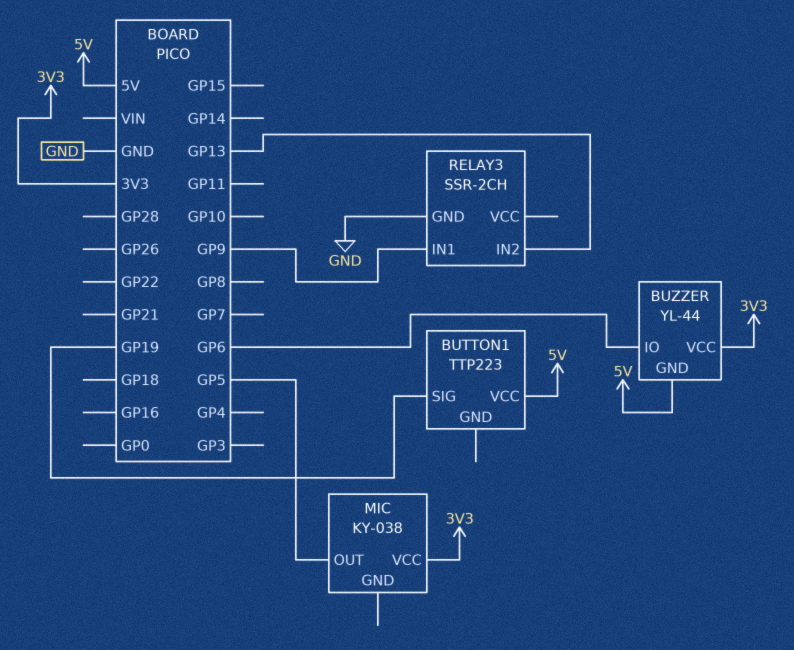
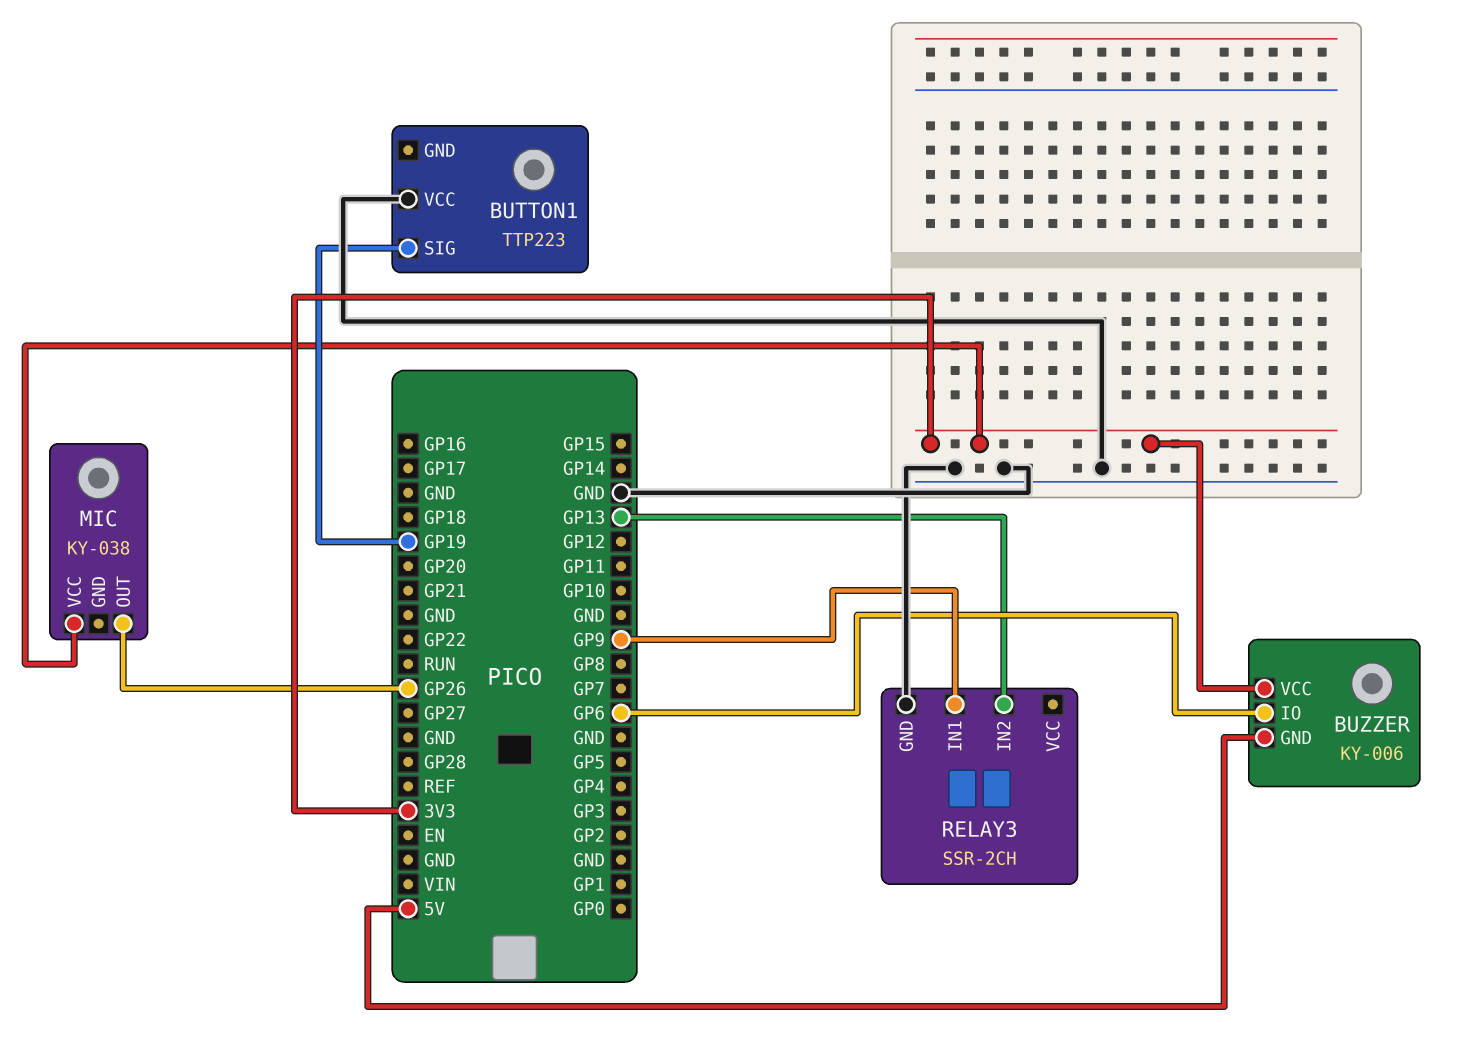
BUTTON1 pin VCC: 5V -> GND
BUZZER: YL-44 -> KY-006
MIC pin OUT: GP5 -> GP26

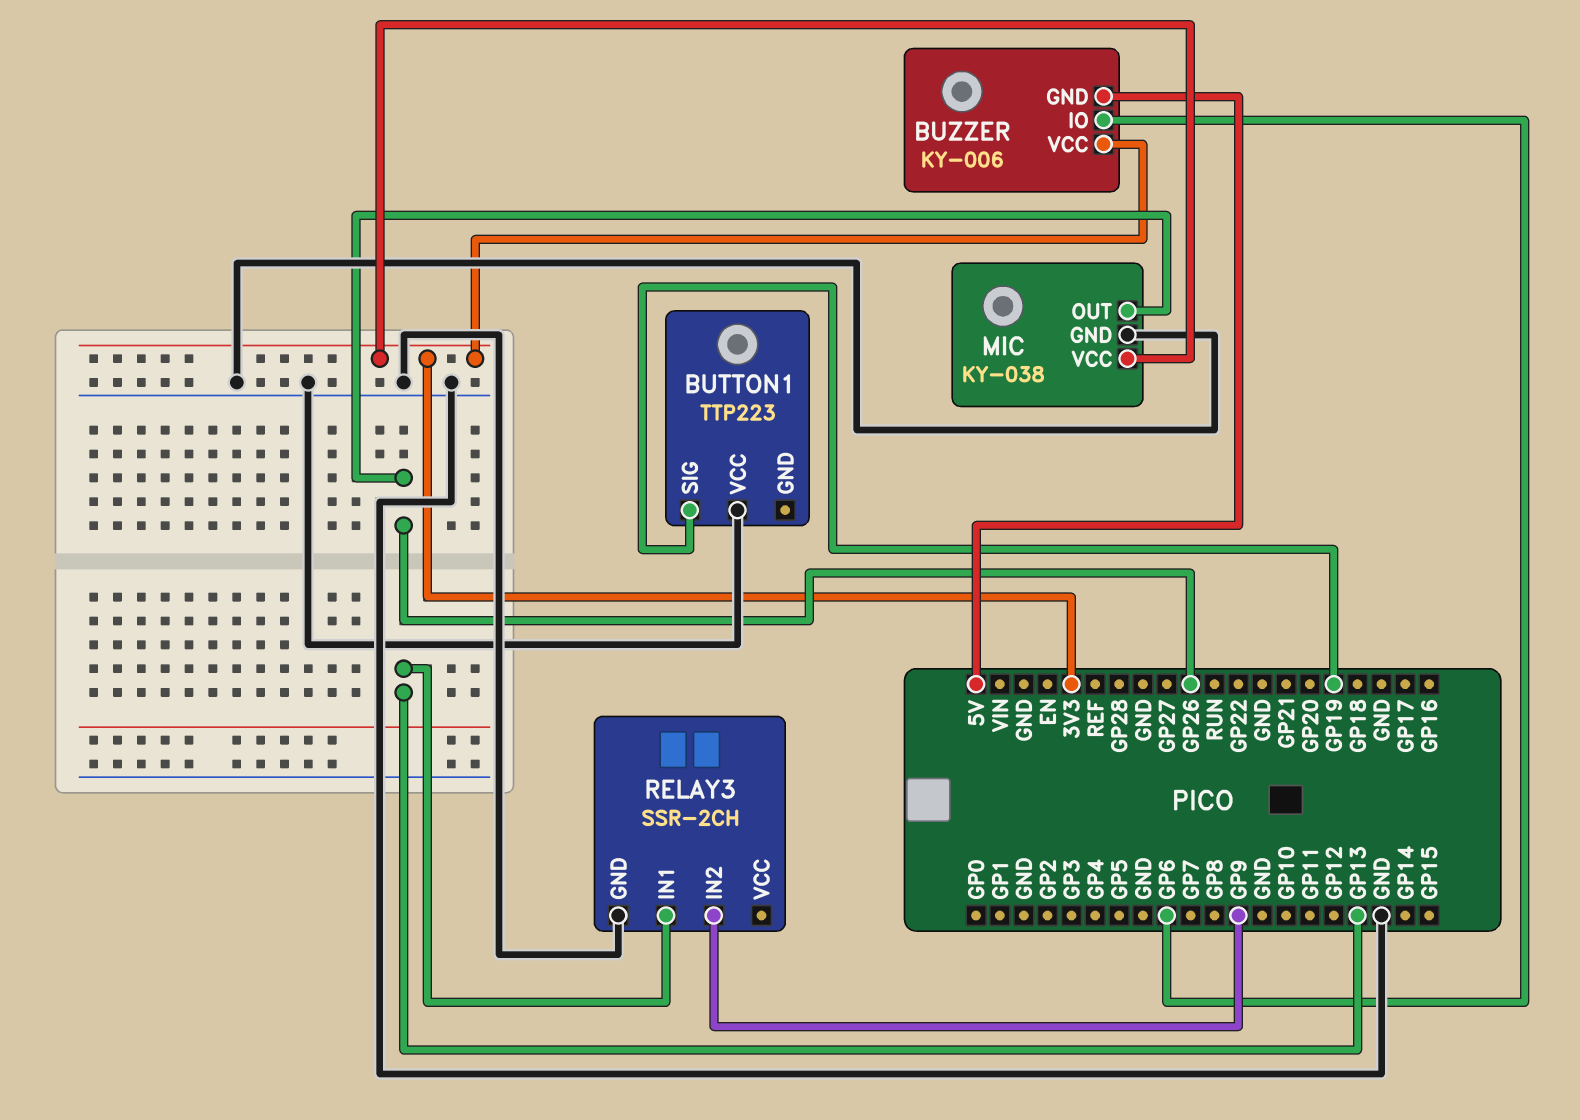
MIC pin GND: none -> GND
RELAY3 pin IN1: GP9 -> GP13
RELAY3 pin IN2: GP13 -> GP9

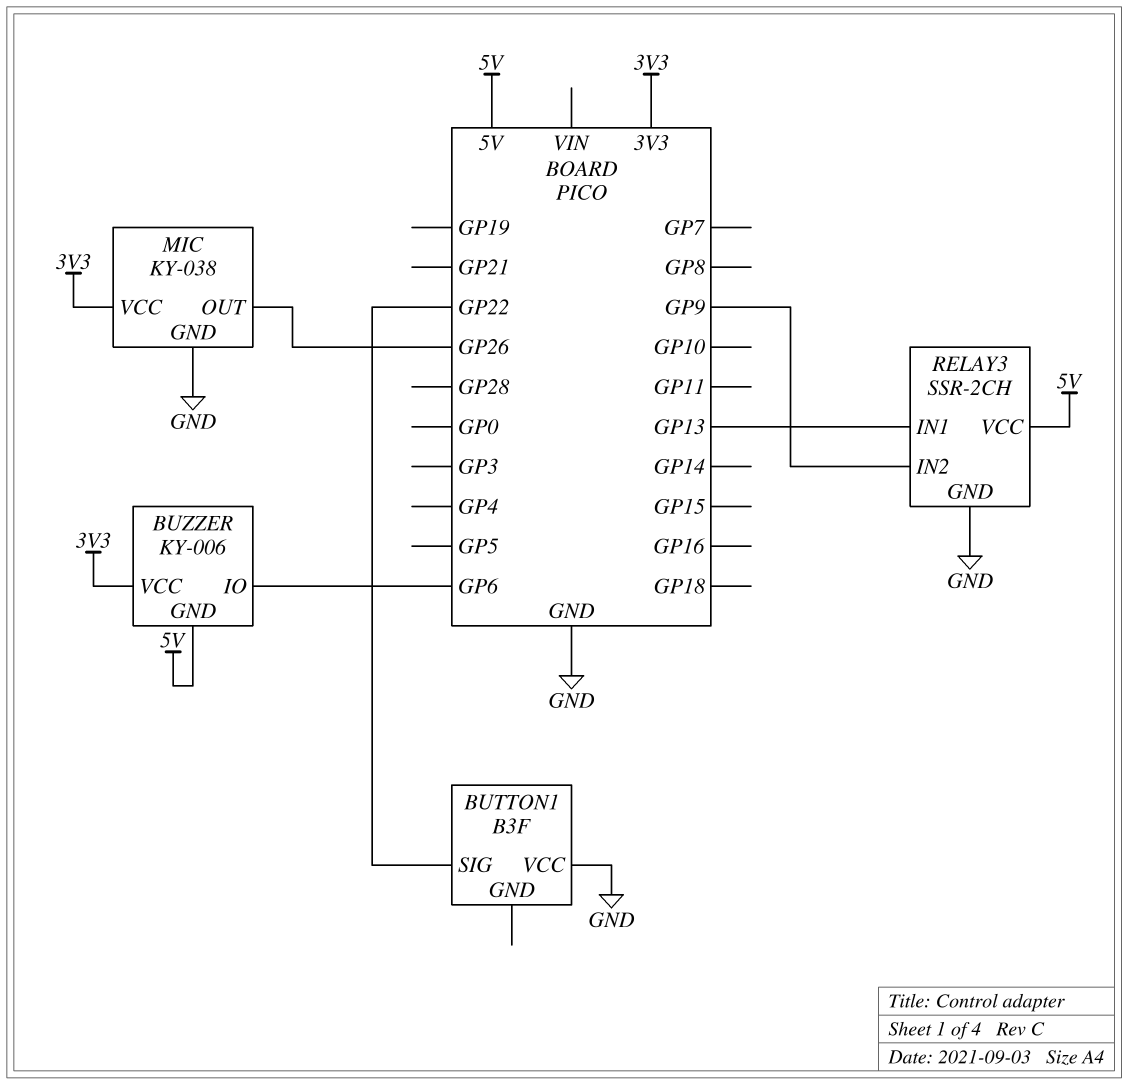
BUTTON1: TTP223 -> B3F
BUTTON1 pin SIG: GP19 -> GP22
RELAY3 pin VCC: none -> 5V

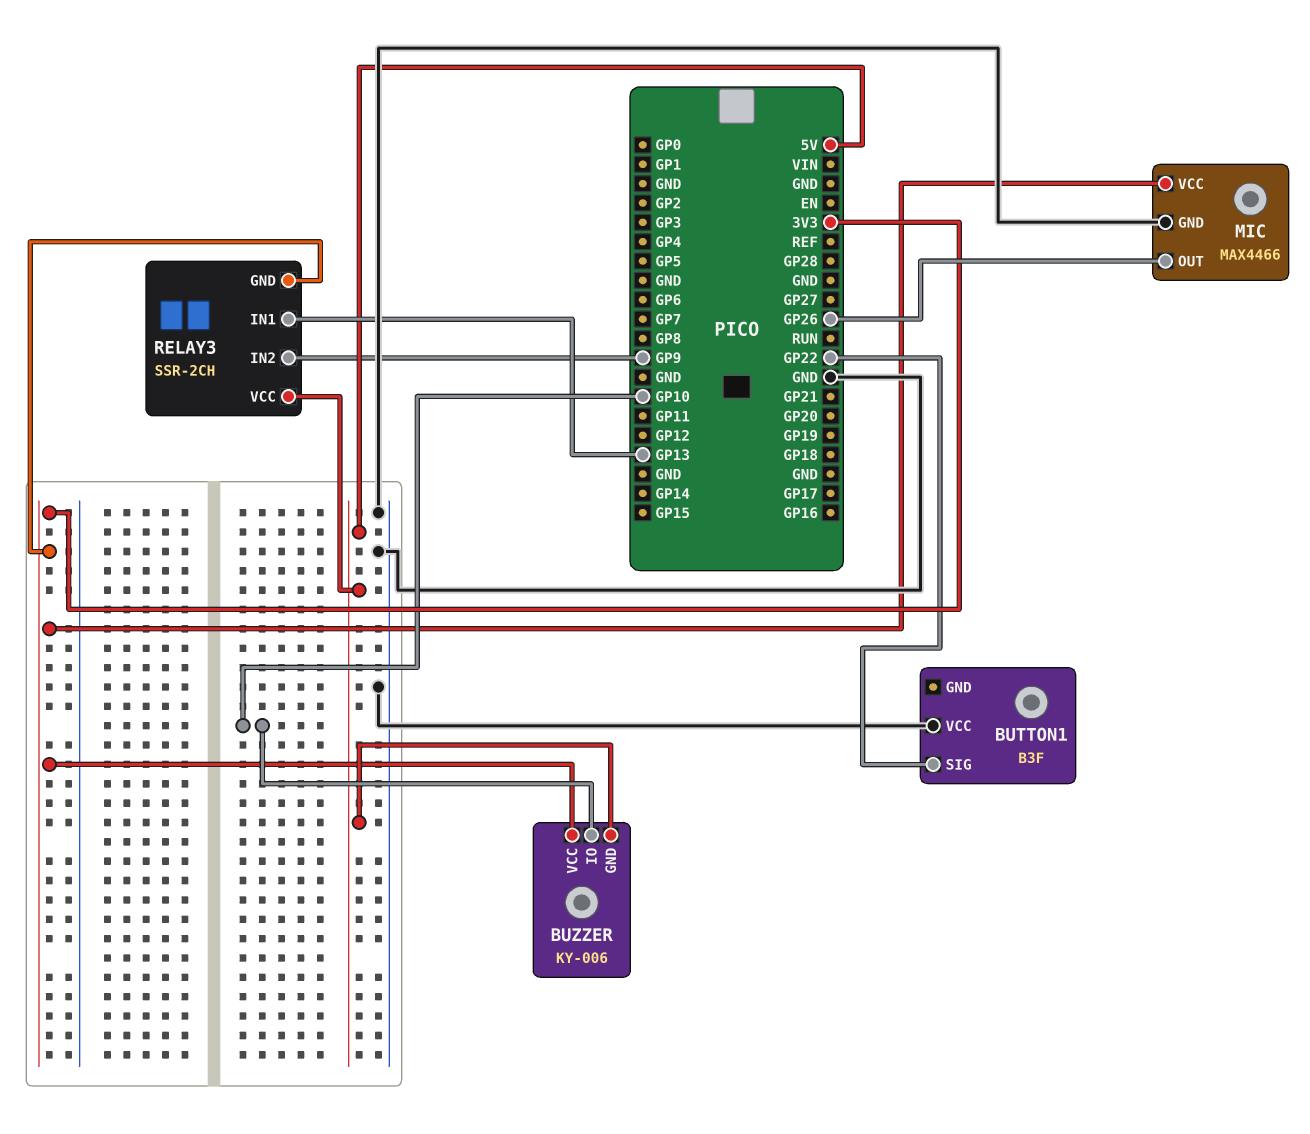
BUZZER pin IO: GP6 -> GP10
MIC: KY-038 -> MAX4466
RELAY3 pin GND: GND -> 3V3

